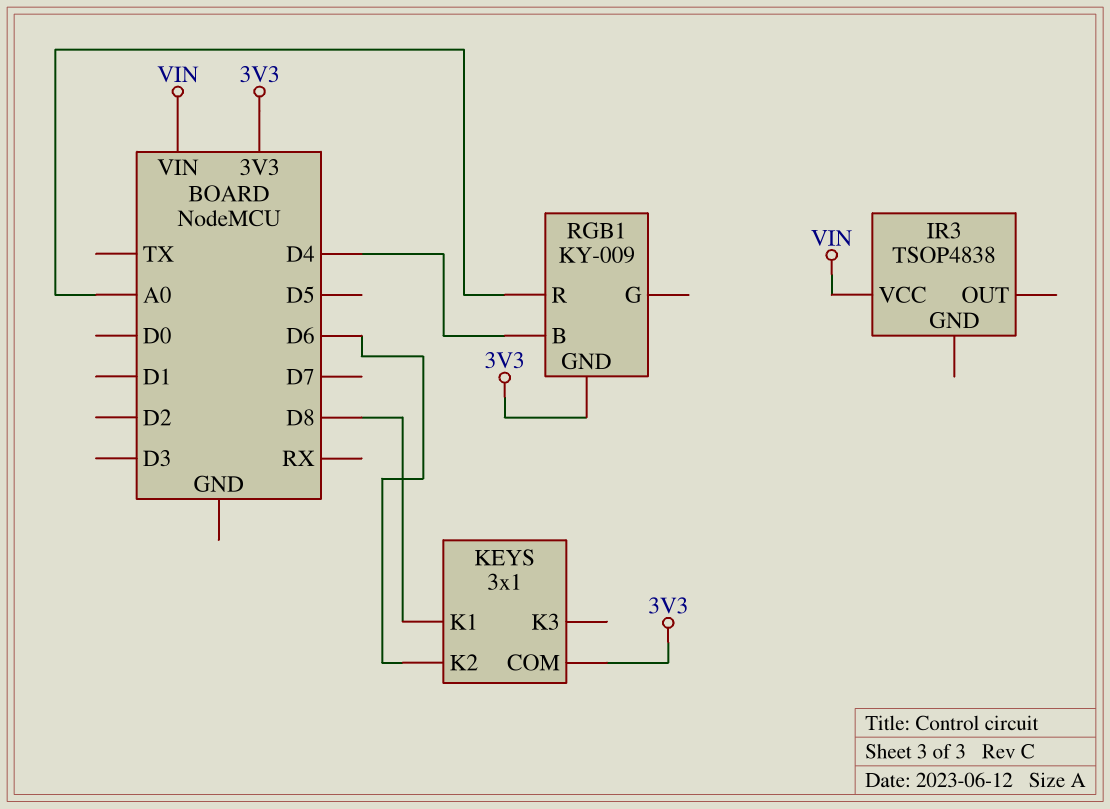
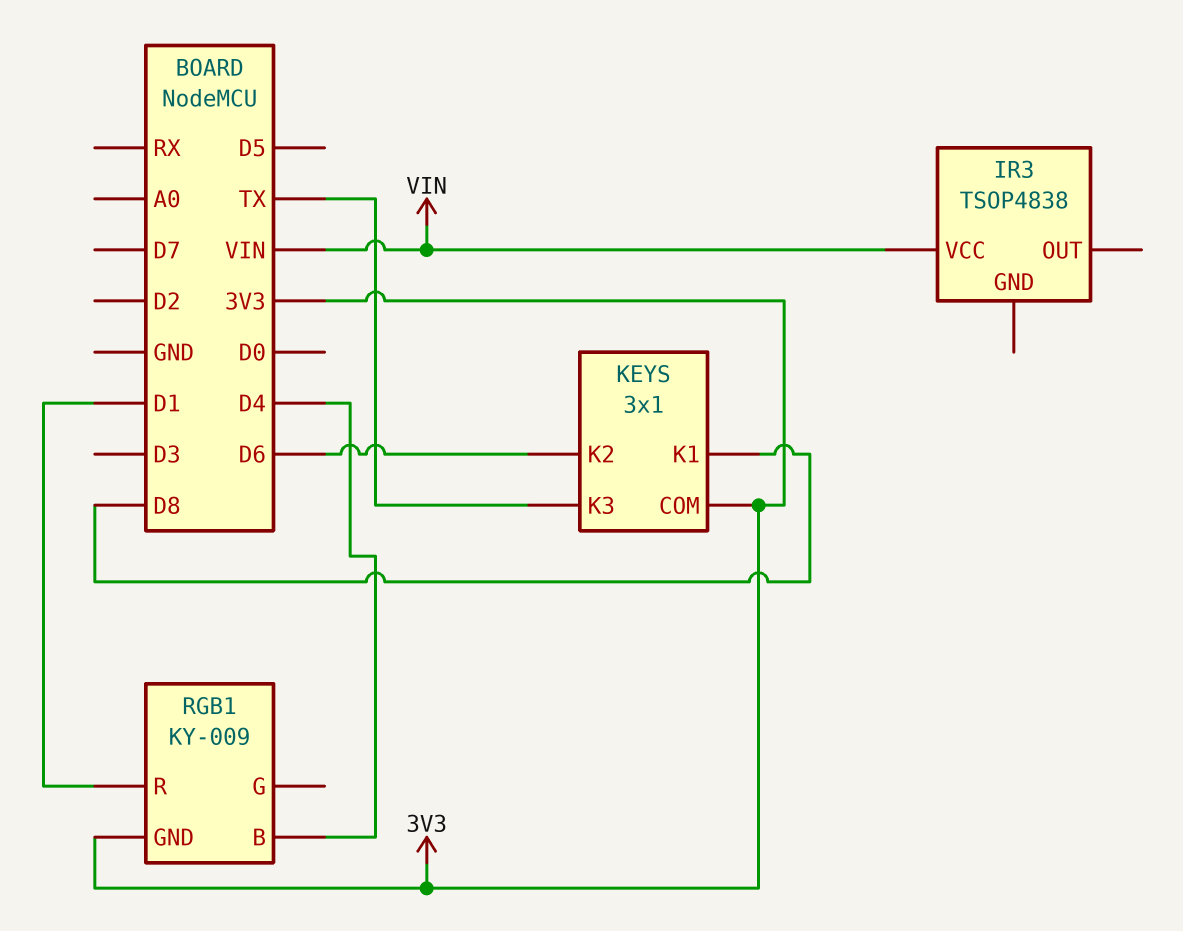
KEYS pin K3: none -> TX
RGB1 pin R: A0 -> D1

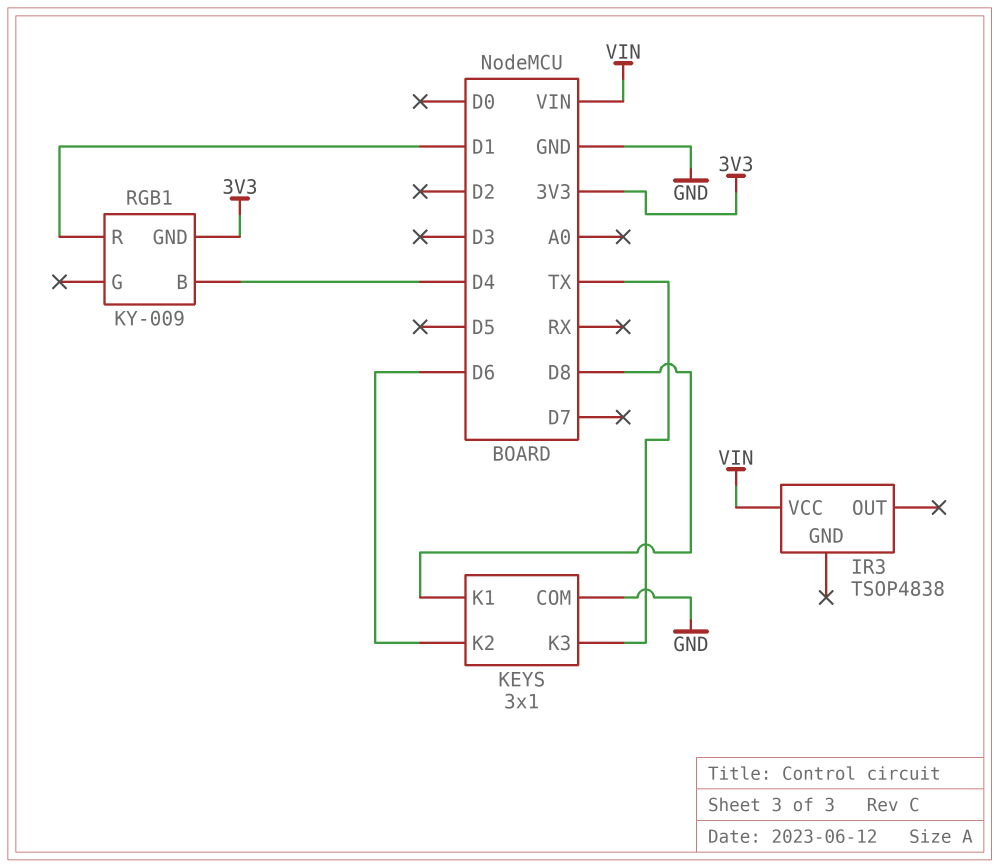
KEYS pin COM: 3V3 -> GND

